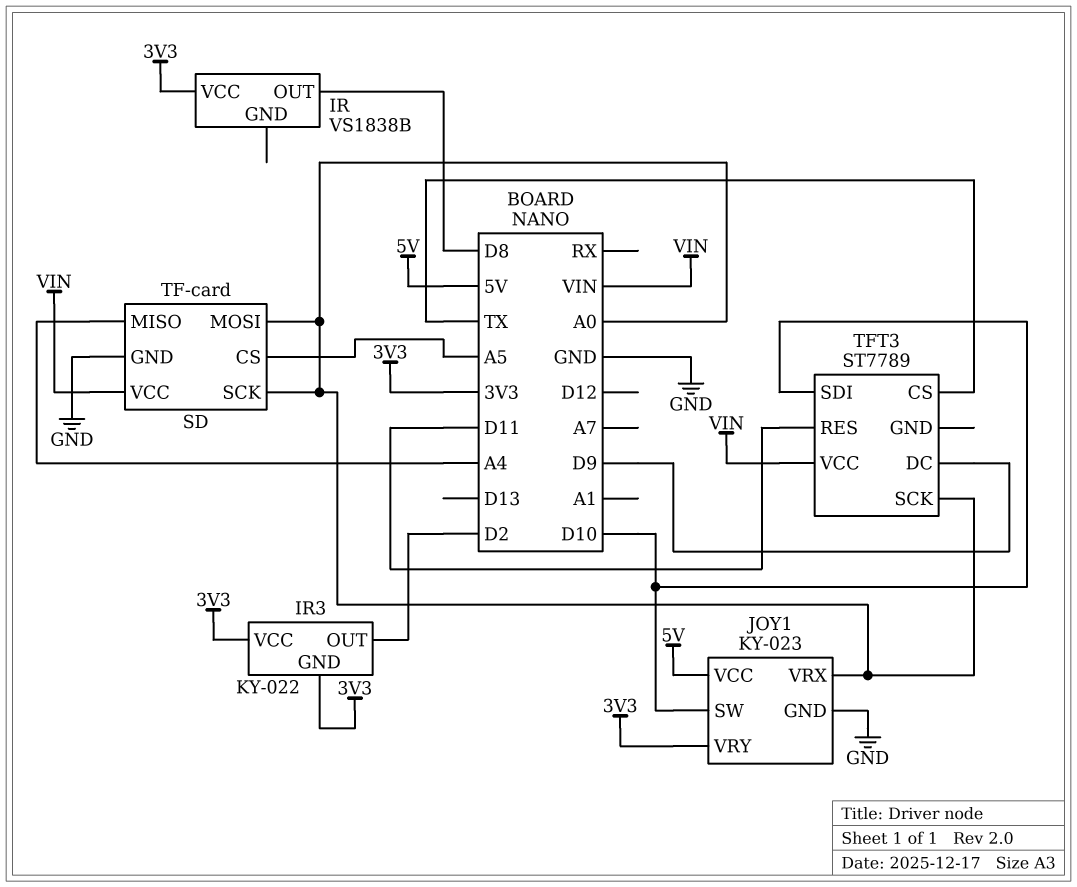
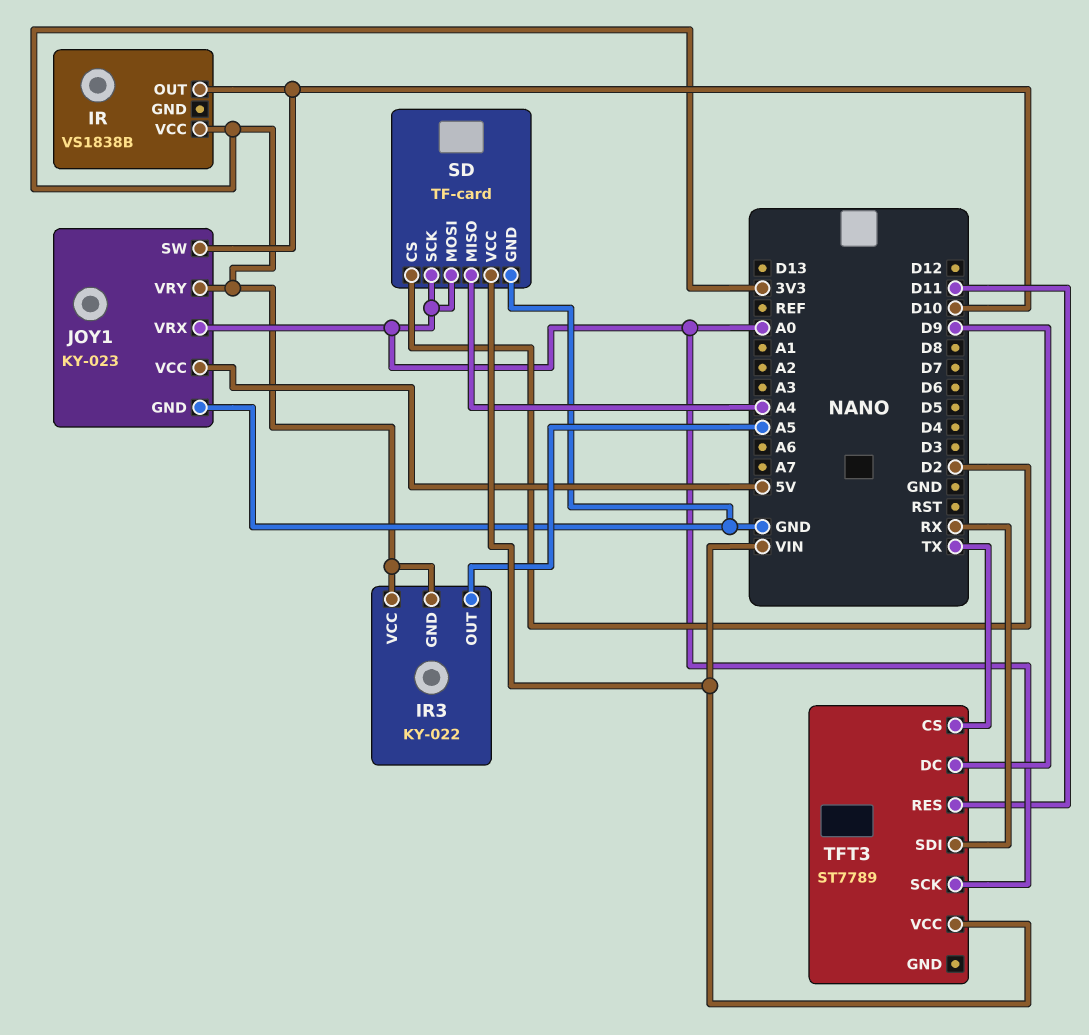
IR pin OUT: D8 -> D10
IR3 pin OUT: D2 -> A5
SD pin CS: A5 -> D2
TFT3 pin SDI: D10 -> RX

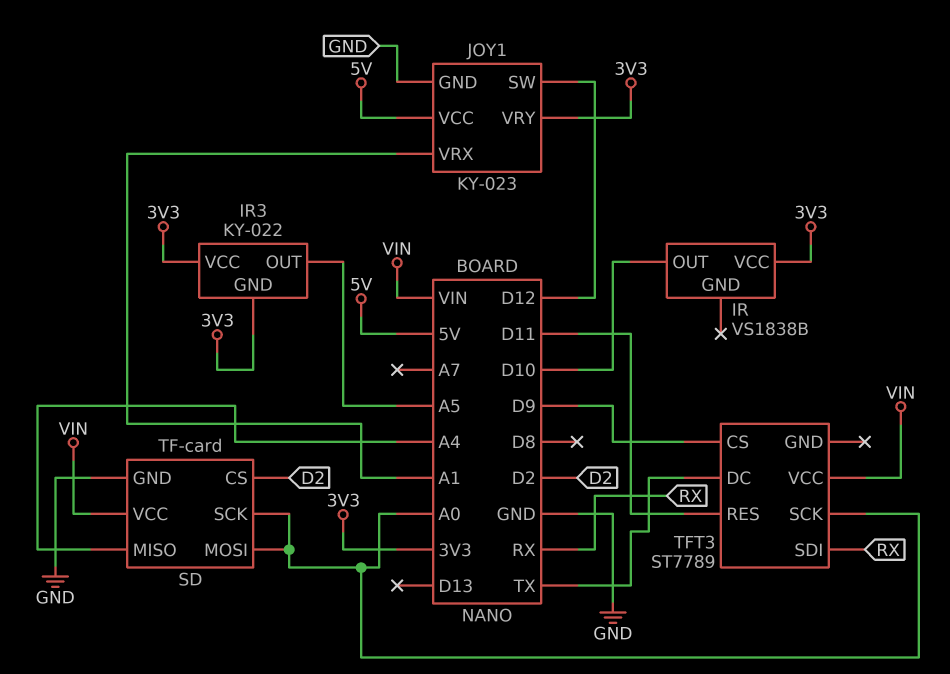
JOY1 pin SW: D10 -> D12
JOY1 pin VRX: A0 -> A1
TFT3 pin CS: TX -> D9
TFT3 pin DC: D9 -> TX

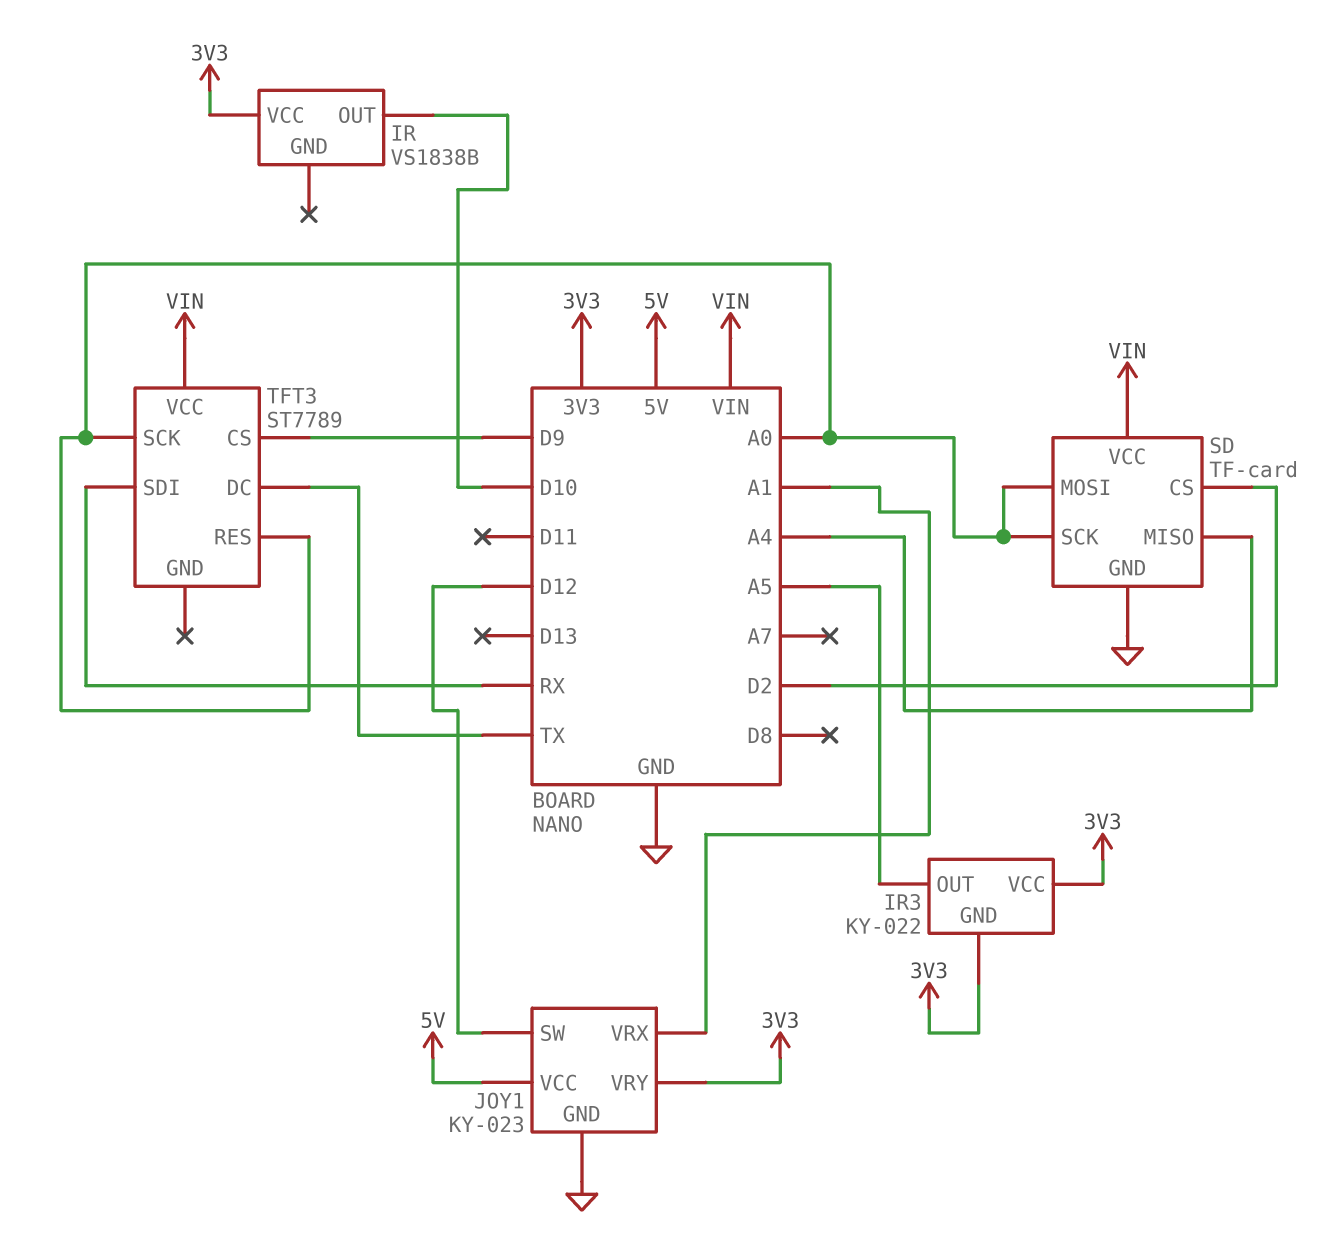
TFT3 pin RES: D11 -> A0

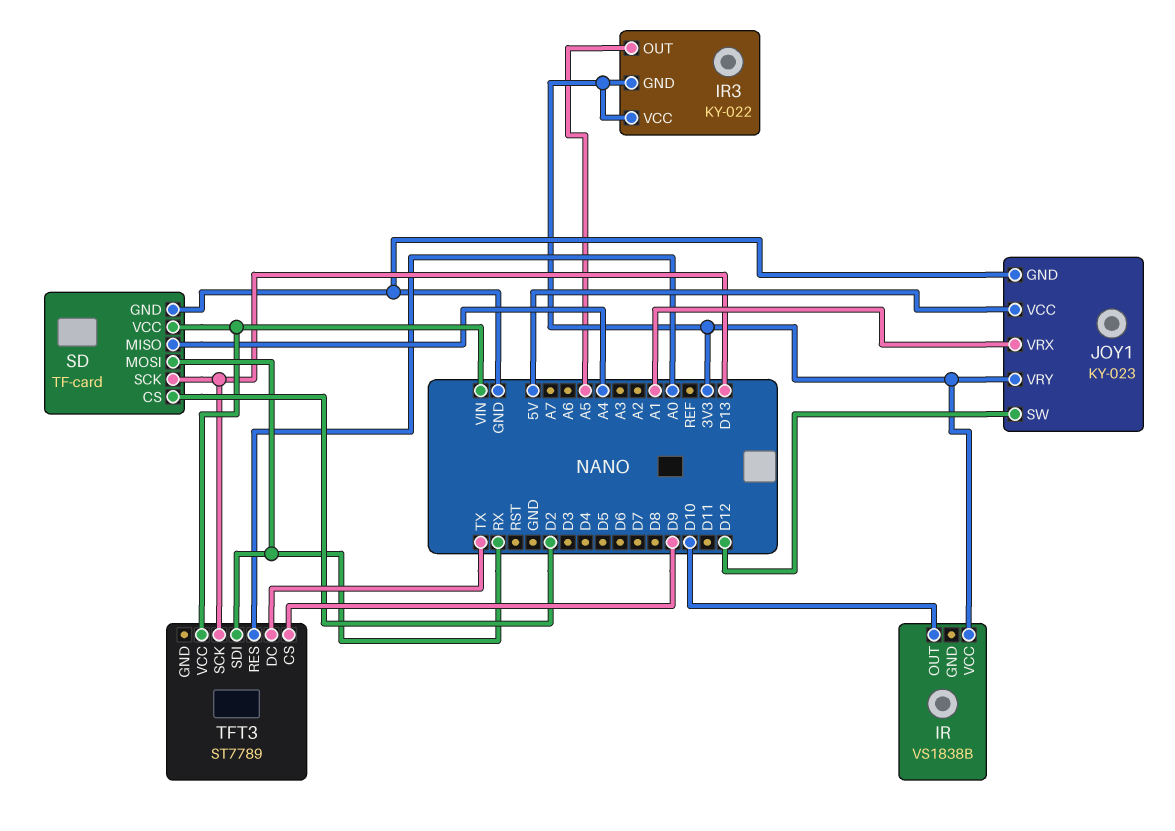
SD pin MOSI: A0 -> RX
SD pin SCK: A0 -> D13
TFT3 pin SCK: A0 -> D13

